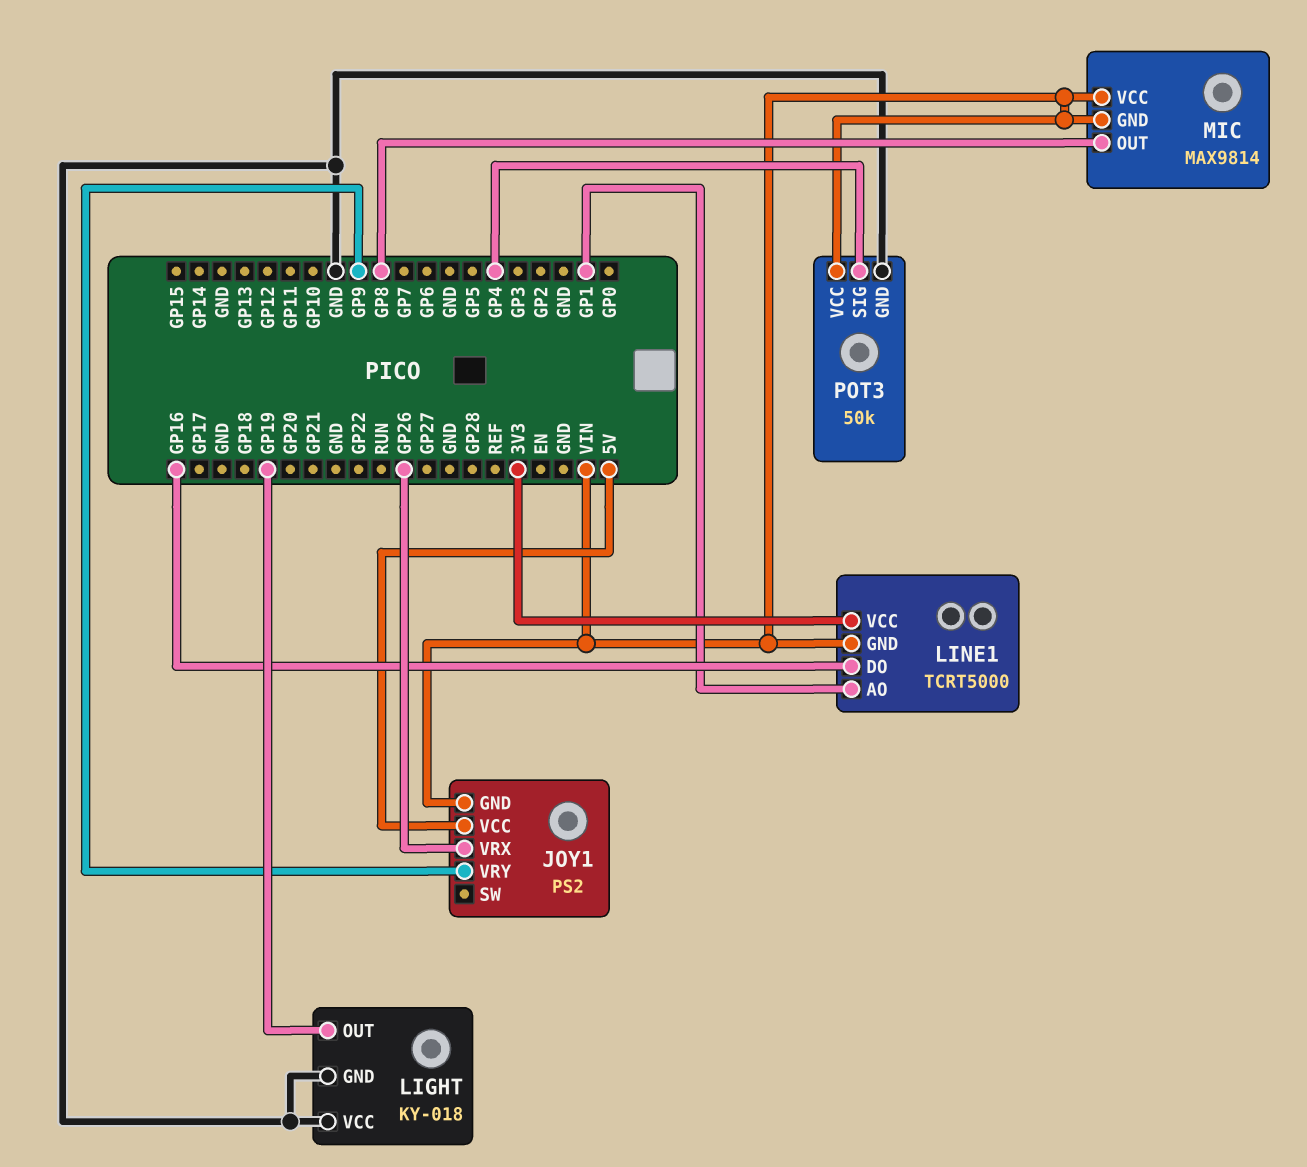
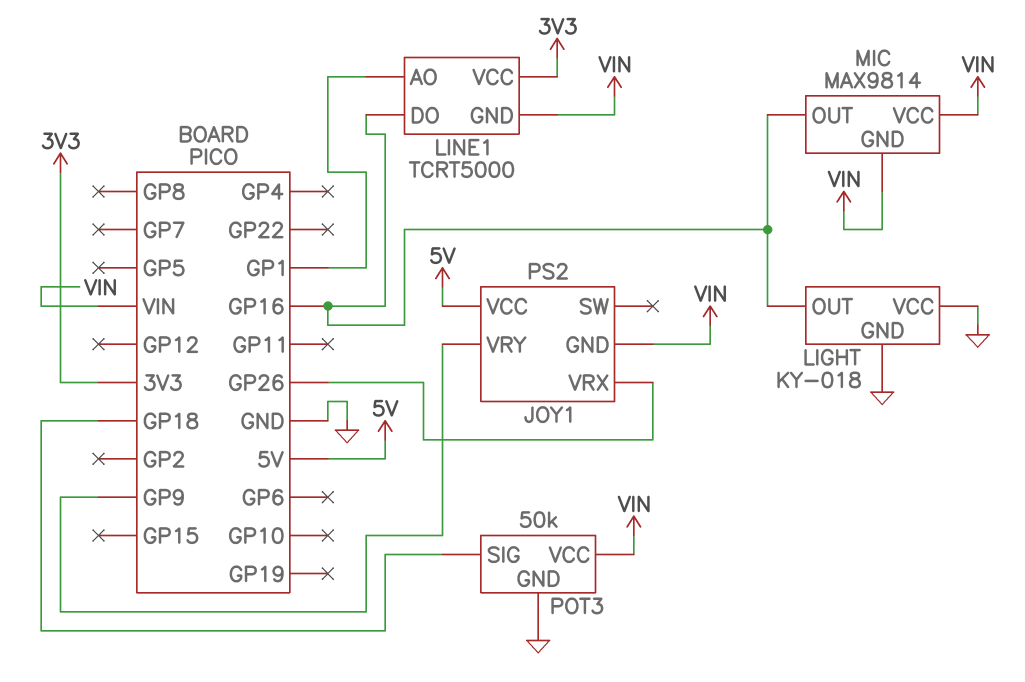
LIGHT pin OUT: GP19 -> GP16
MIC pin OUT: GP8 -> GP16
POT3 pin SIG: GP4 -> GP18

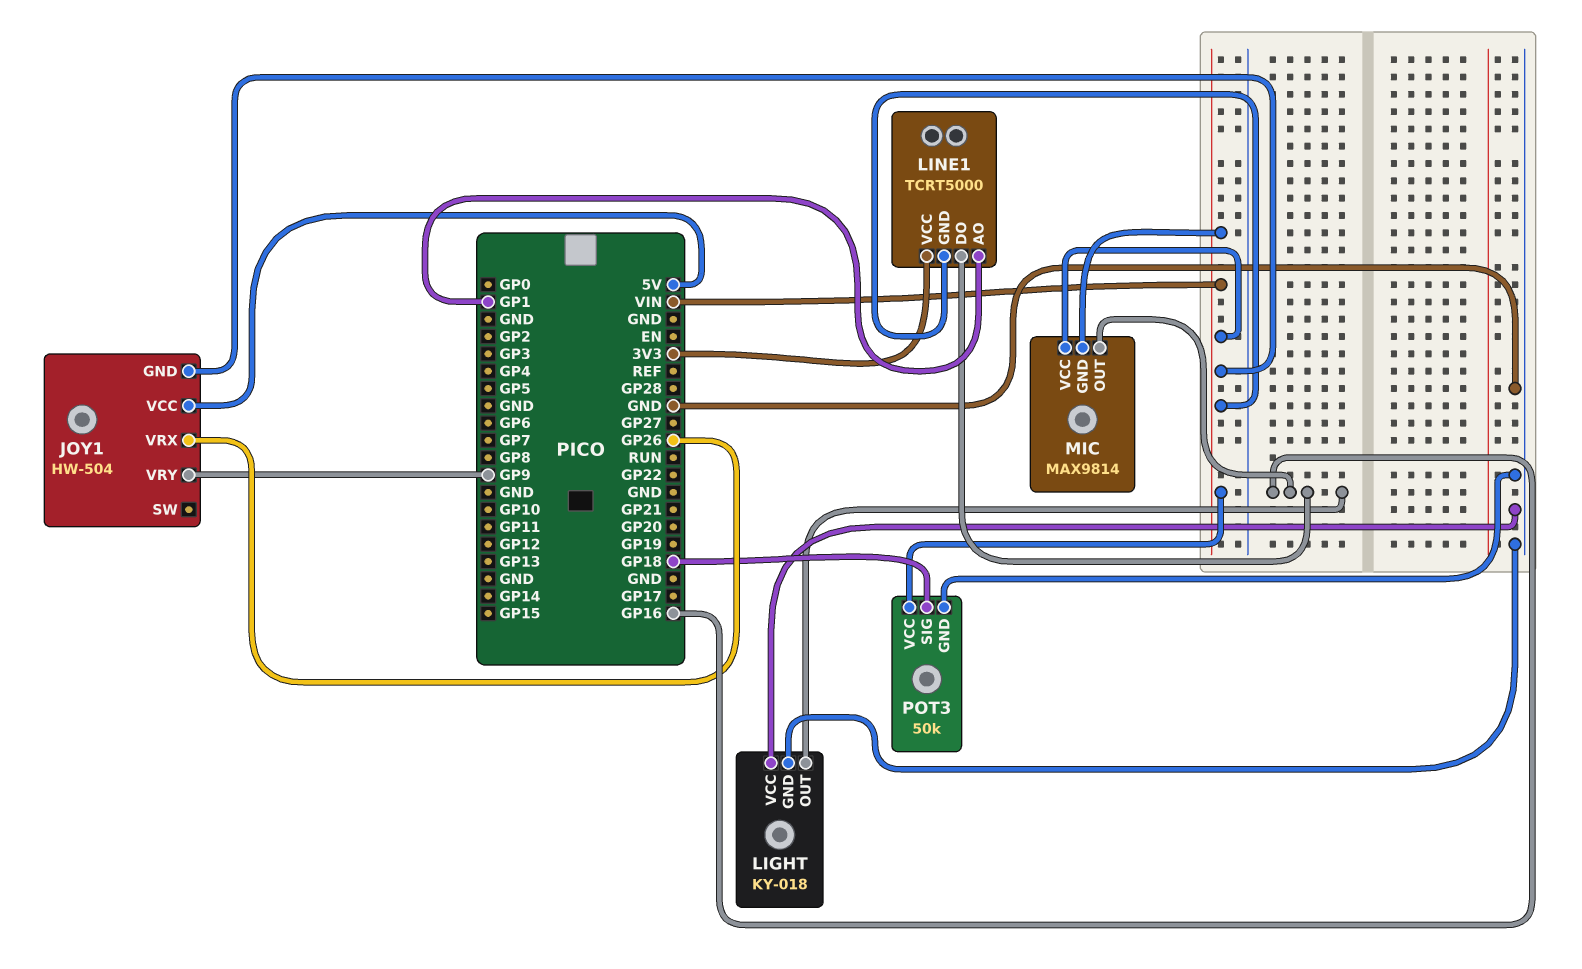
JOY1: PS2 -> HW-504

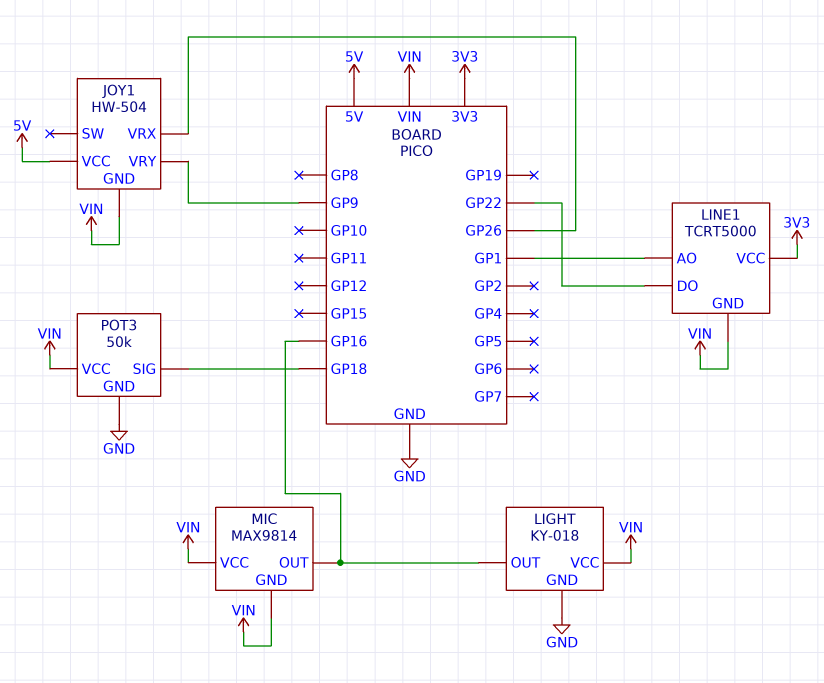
LIGHT pin VCC: GND -> VIN
LINE1 pin DO: GP16 -> GP22

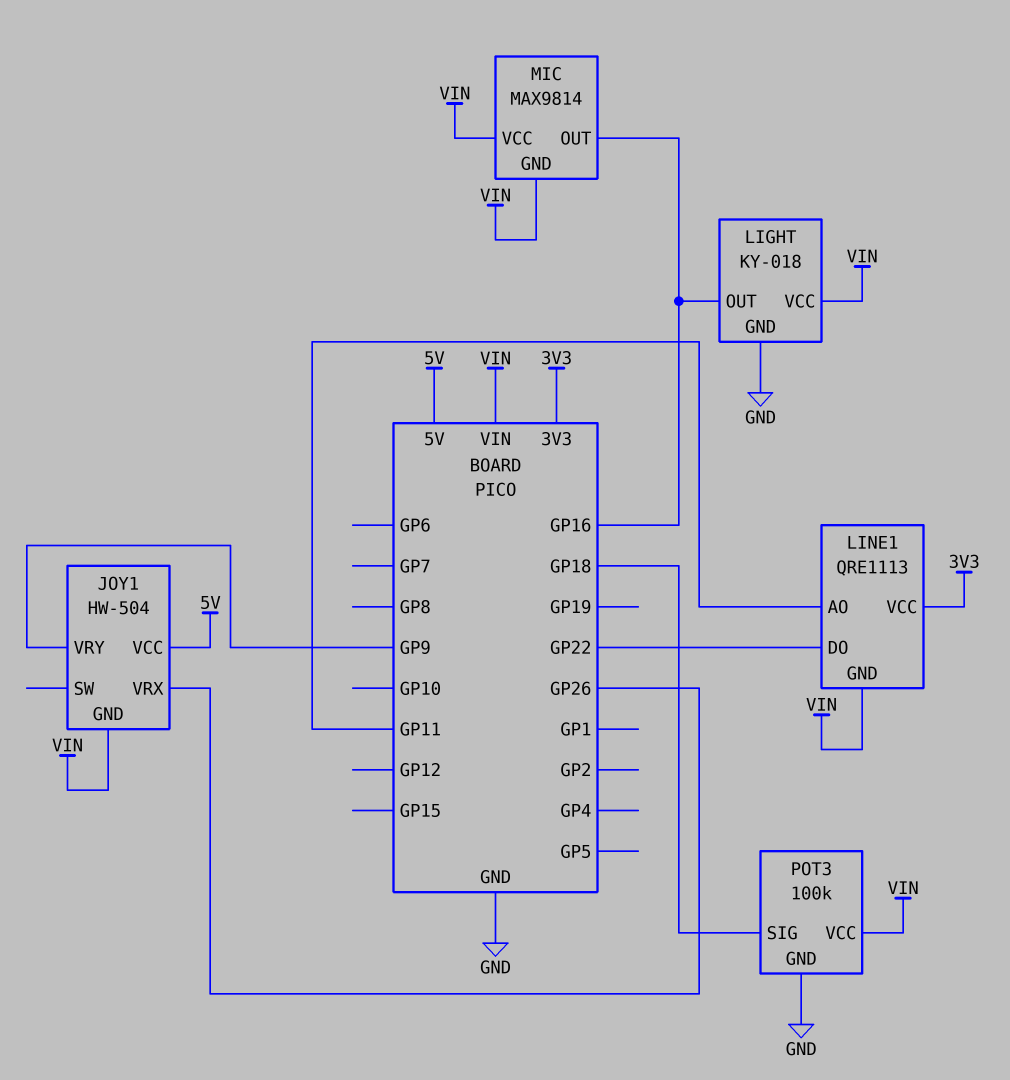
LINE1: TCRT5000 -> QRE1113
LINE1 pin AO: GP1 -> GP11
POT3: 50k -> 100k

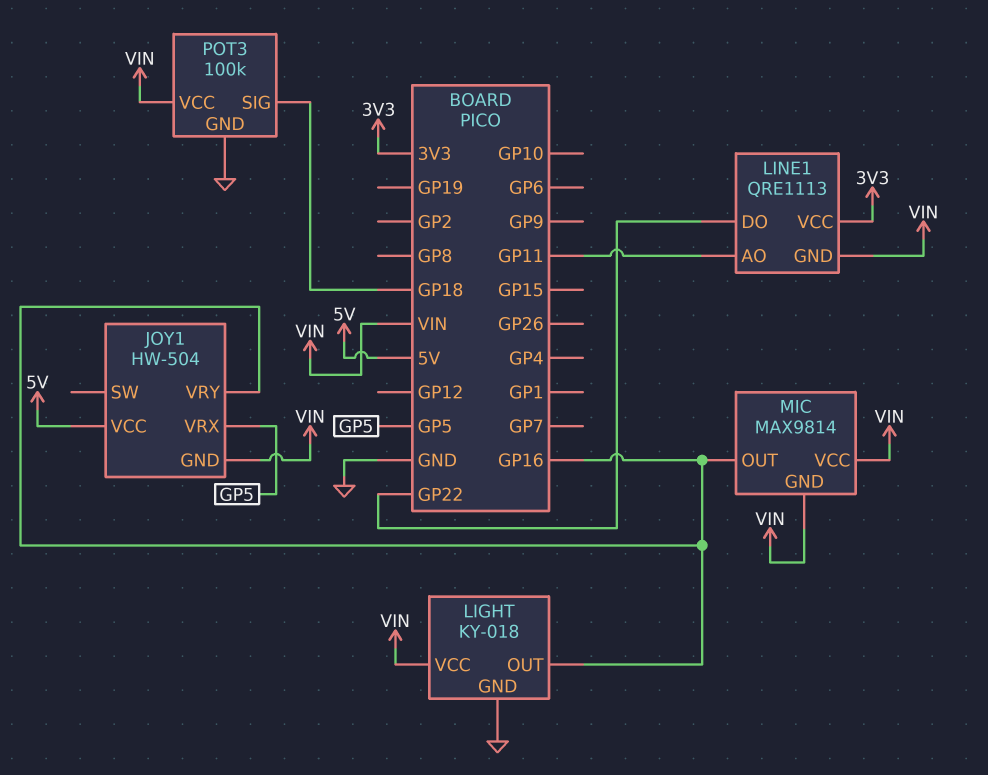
JOY1 pin VRX: GP26 -> GP5
JOY1 pin VRY: GP9 -> GP16

